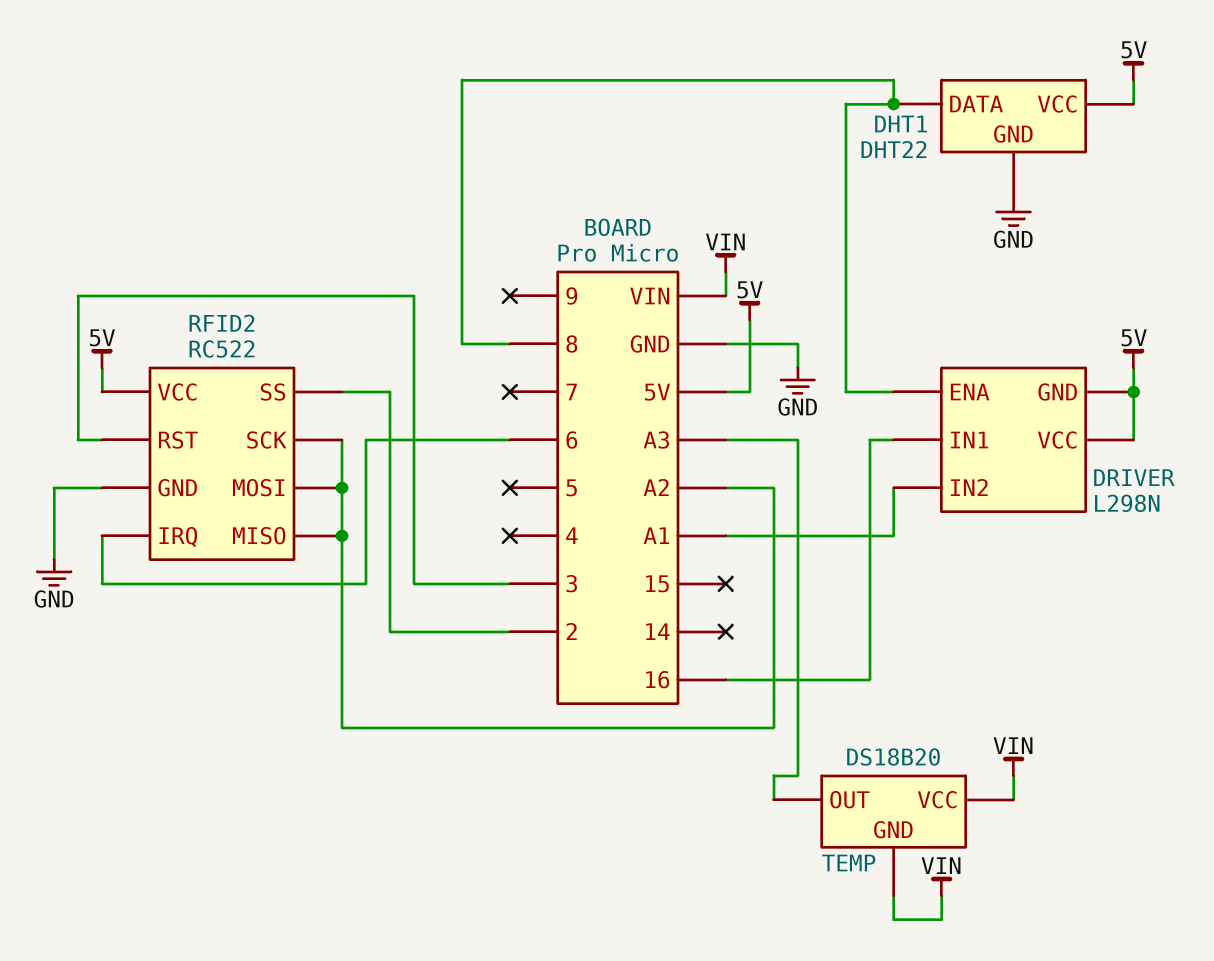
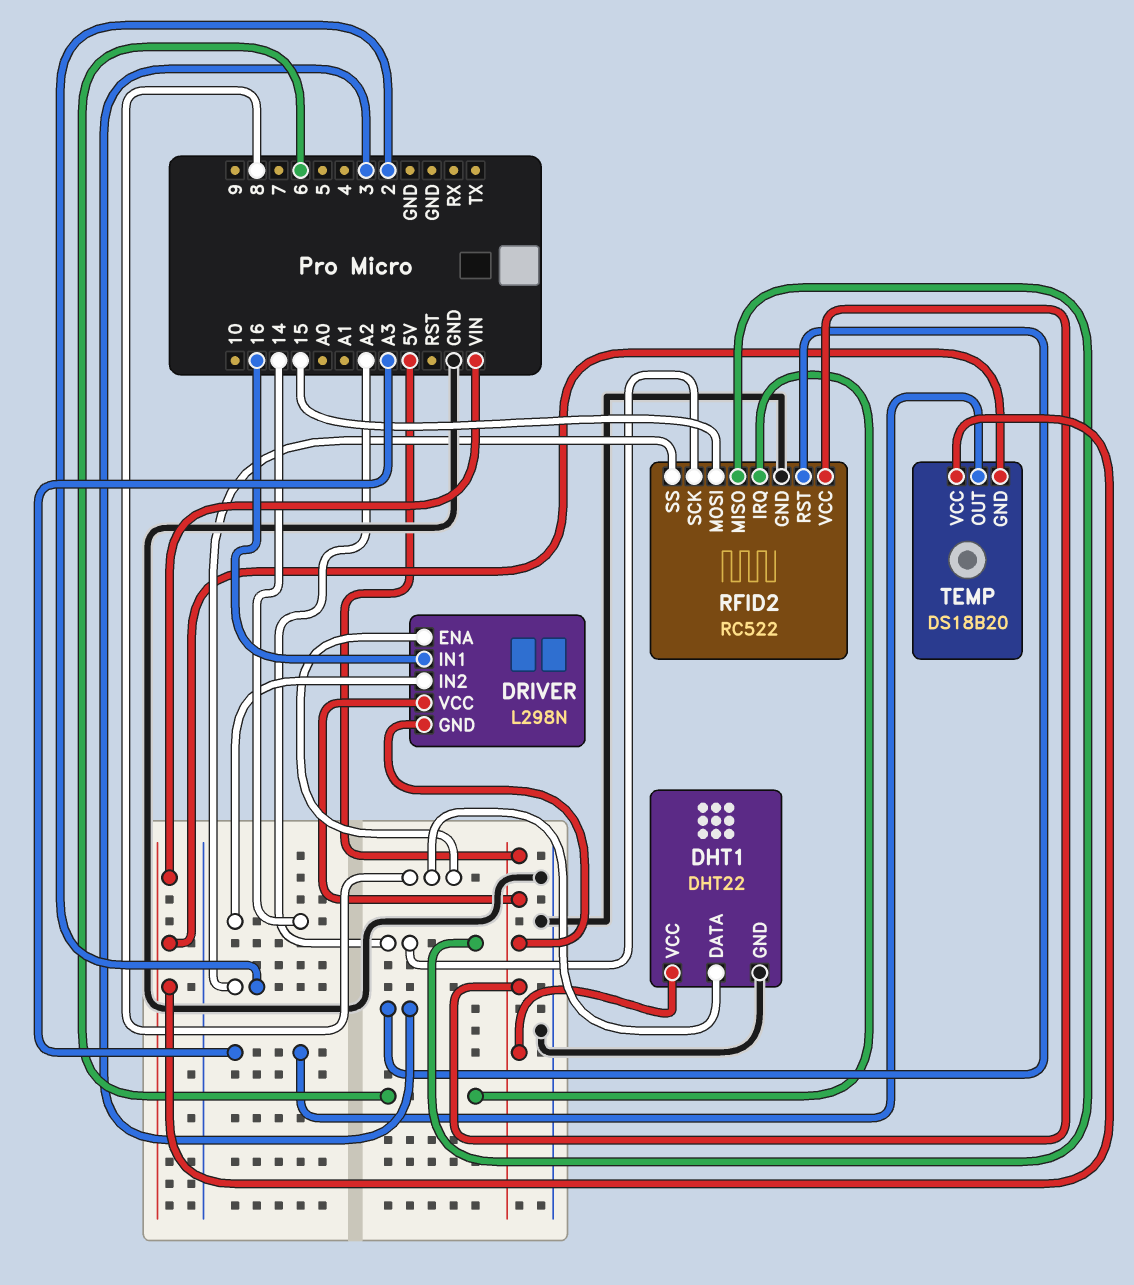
DRIVER pin IN2: A1 -> 14
RFID2 pin MOSI: A2 -> 15

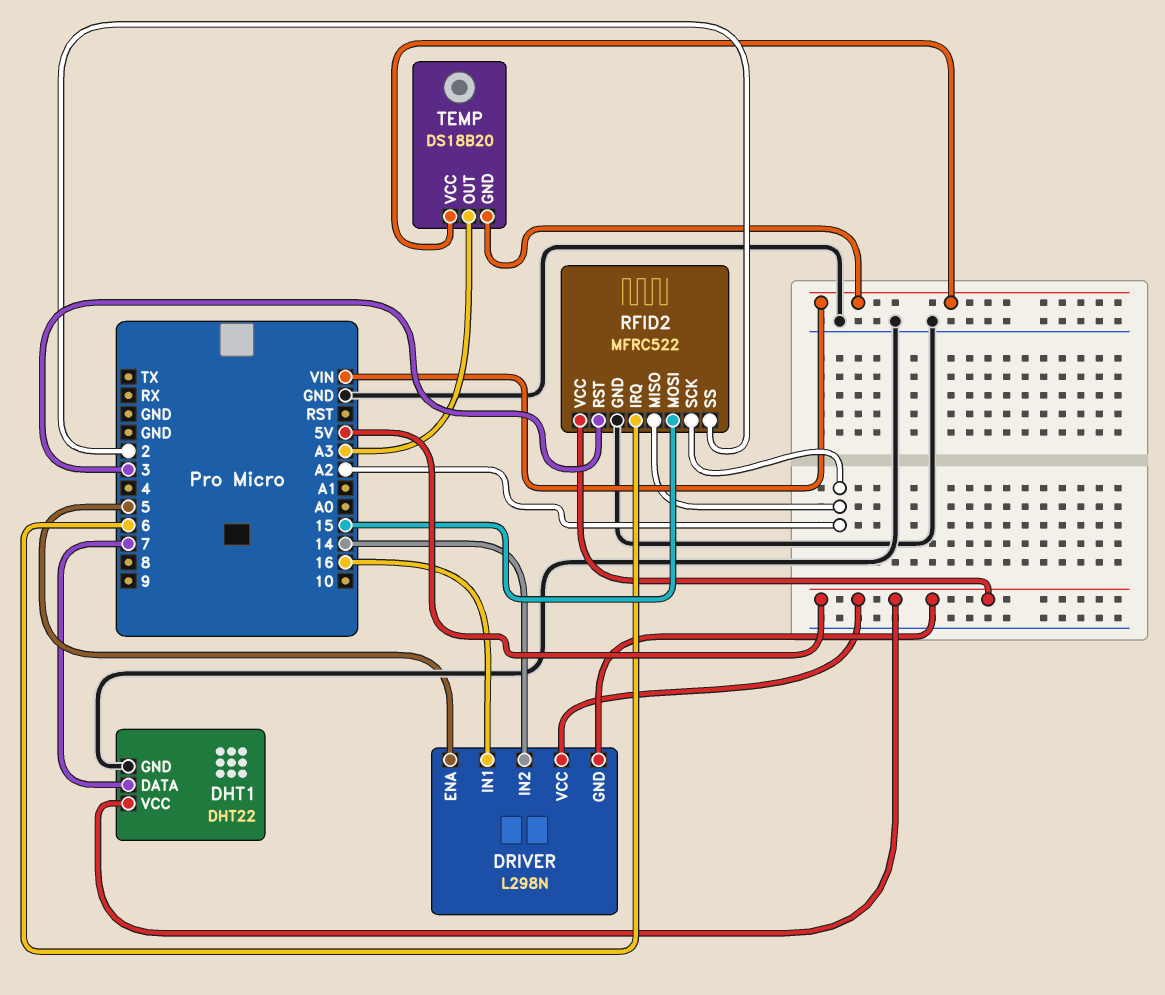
DHT1 pin DATA: 8 -> 7
DRIVER pin ENA: 8 -> 5
RFID2: RC522 -> MFRC522

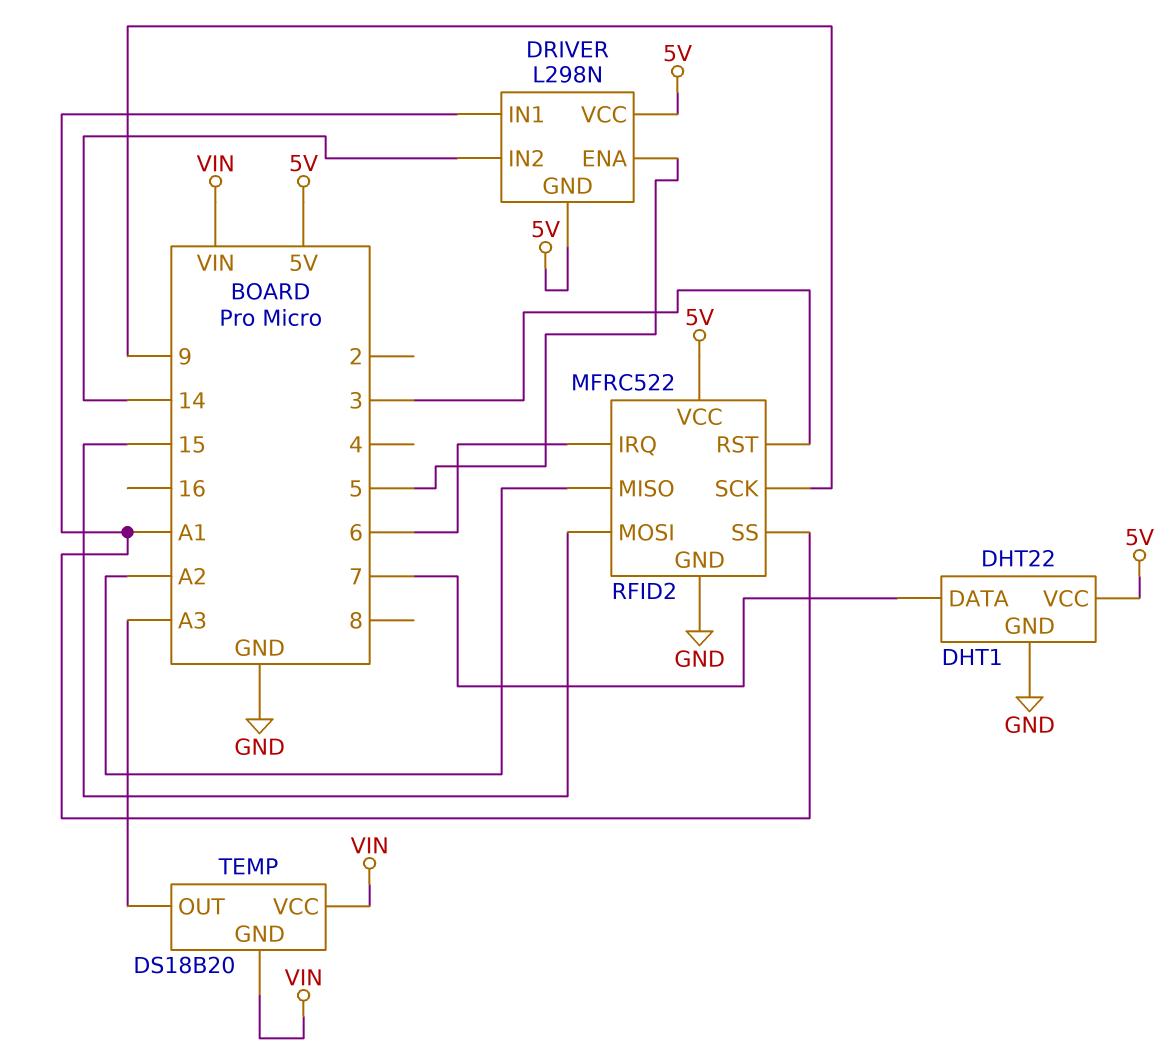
DRIVER pin IN1: 16 -> A1
RFID2 pin SCK: A2 -> 9
RFID2 pin SS: 2 -> A1

